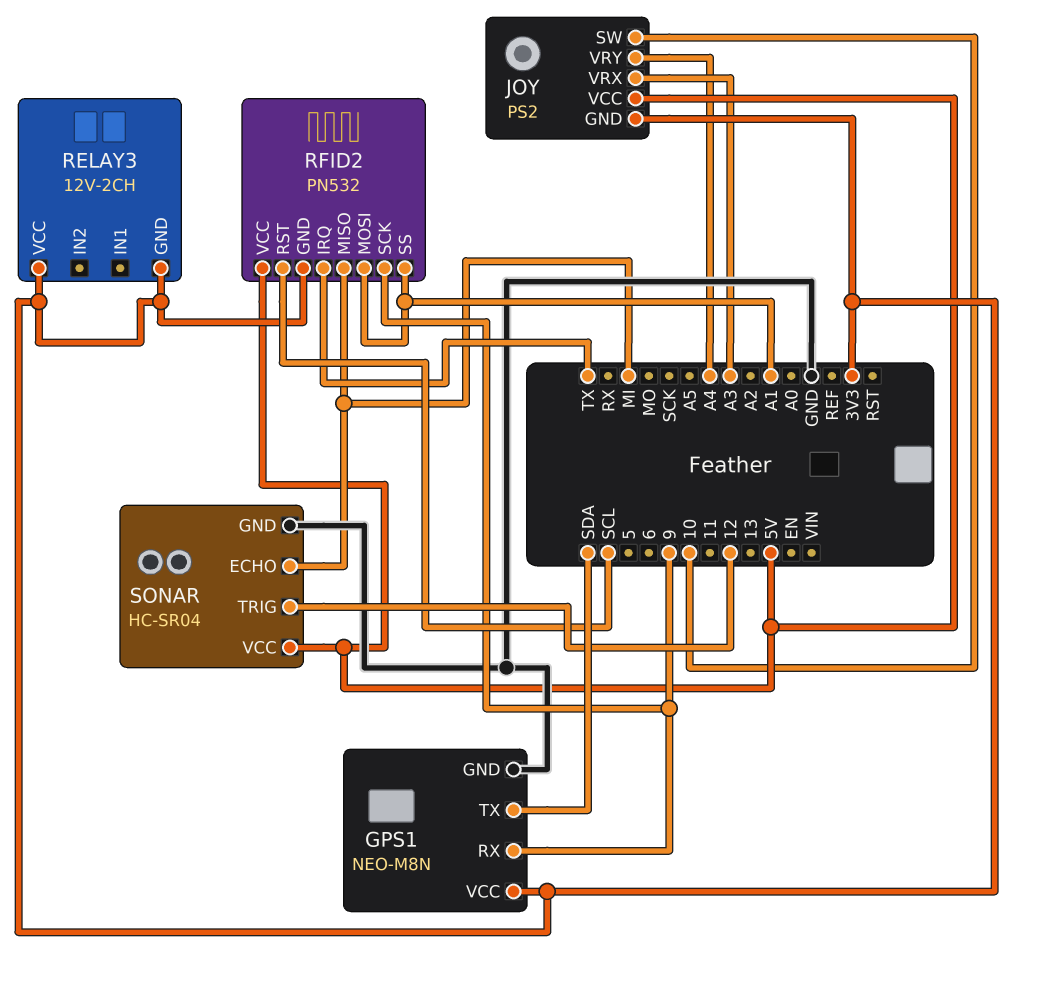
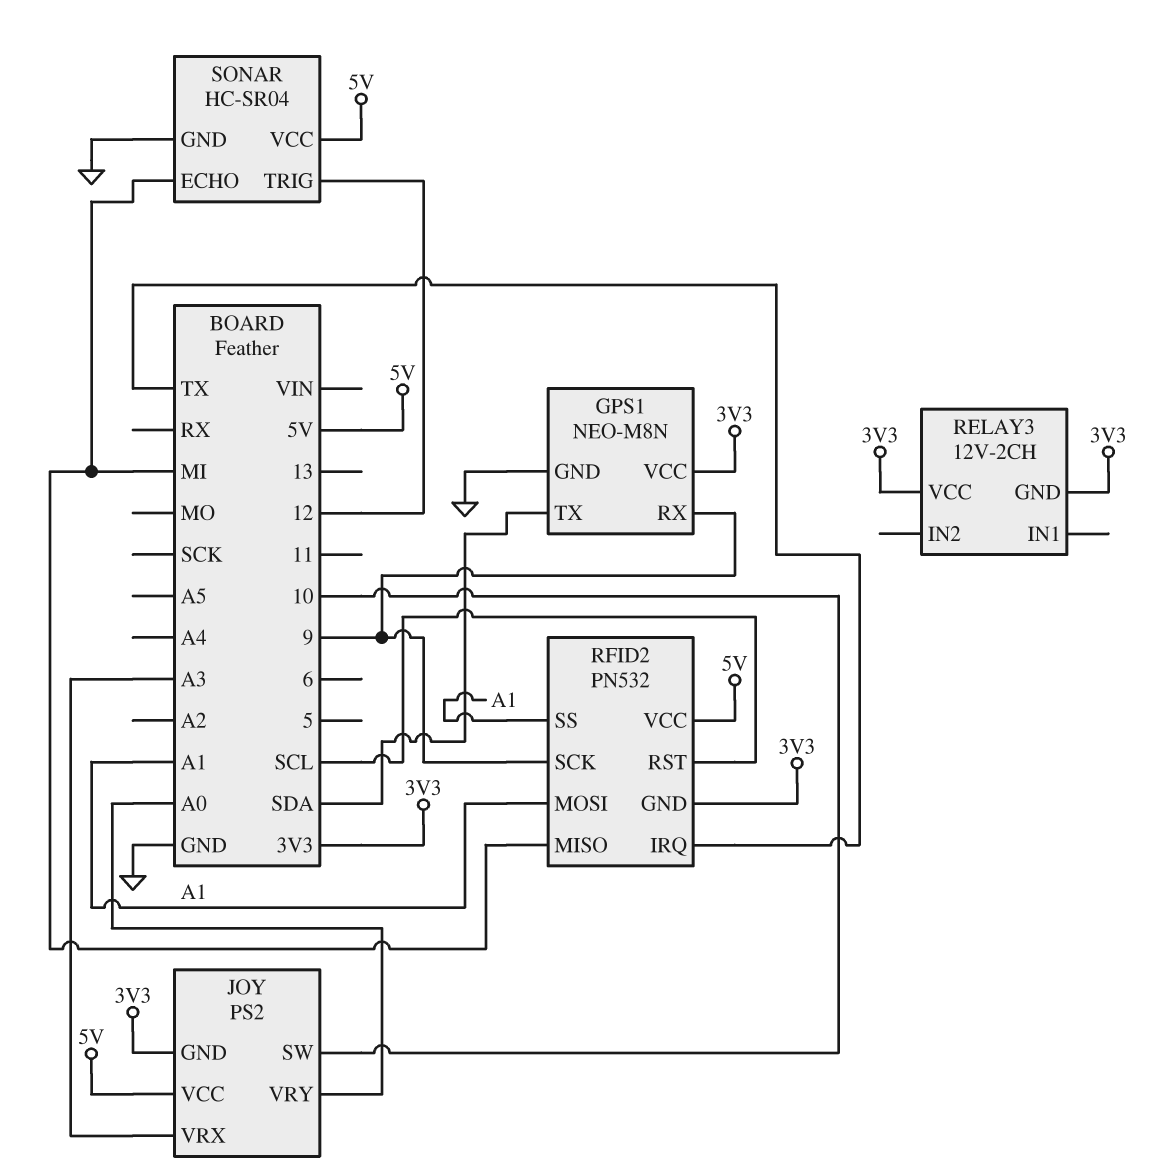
JOY pin VRY: A4 -> A0

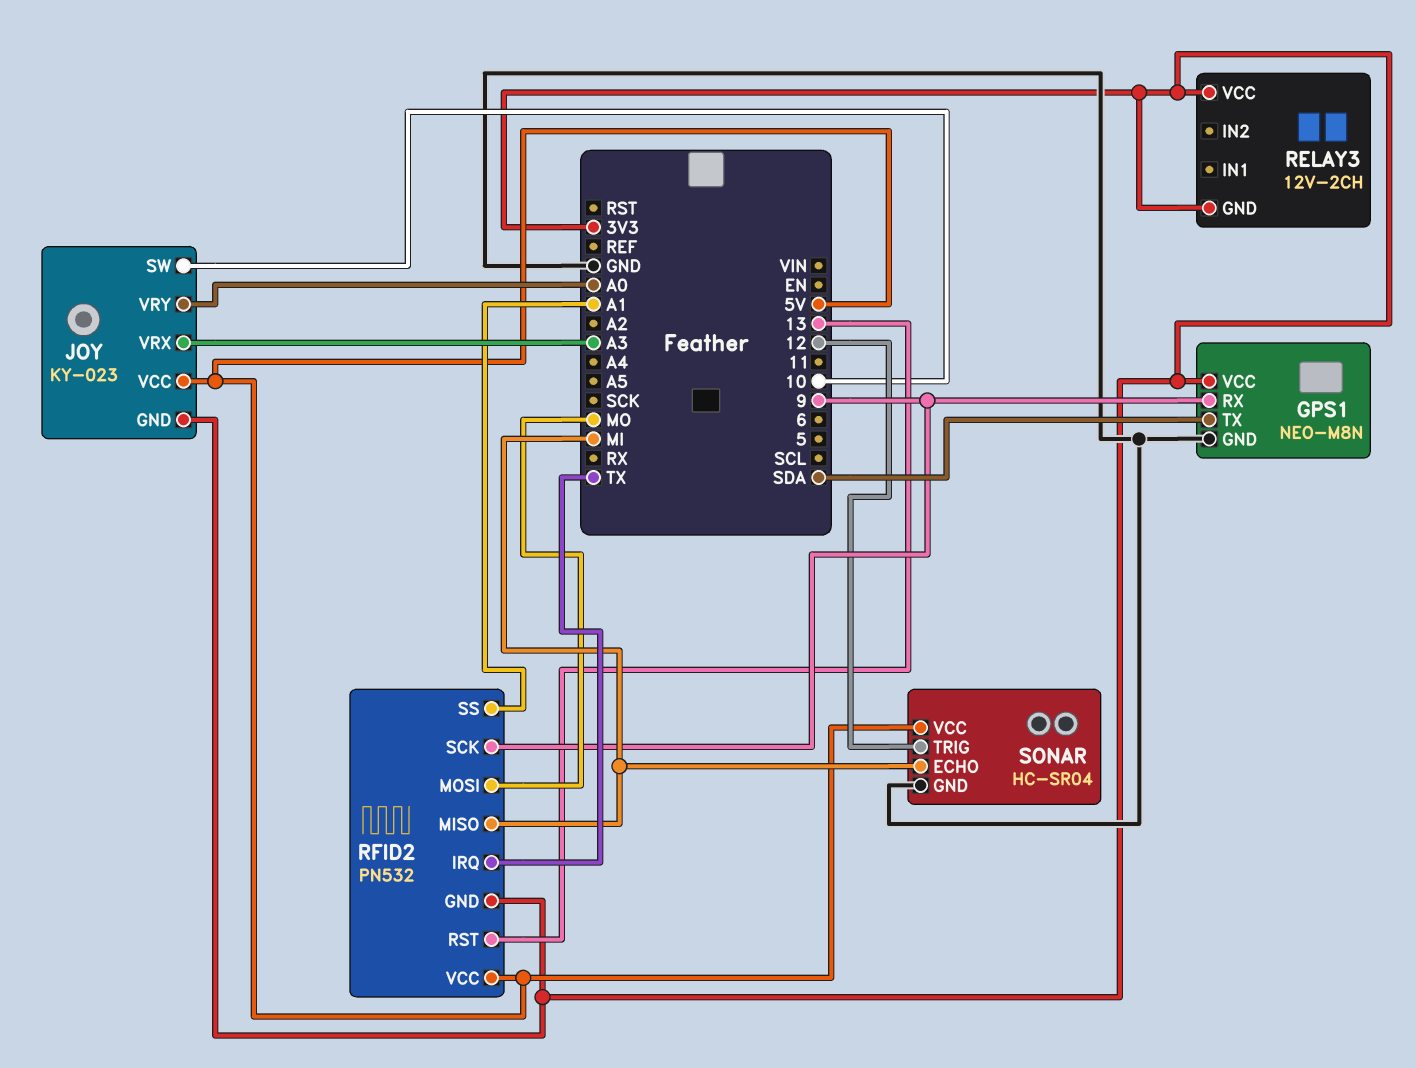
JOY: PS2 -> KY-023
RFID2 pin MOSI: A1 -> MO
RFID2 pin RST: SCL -> 13

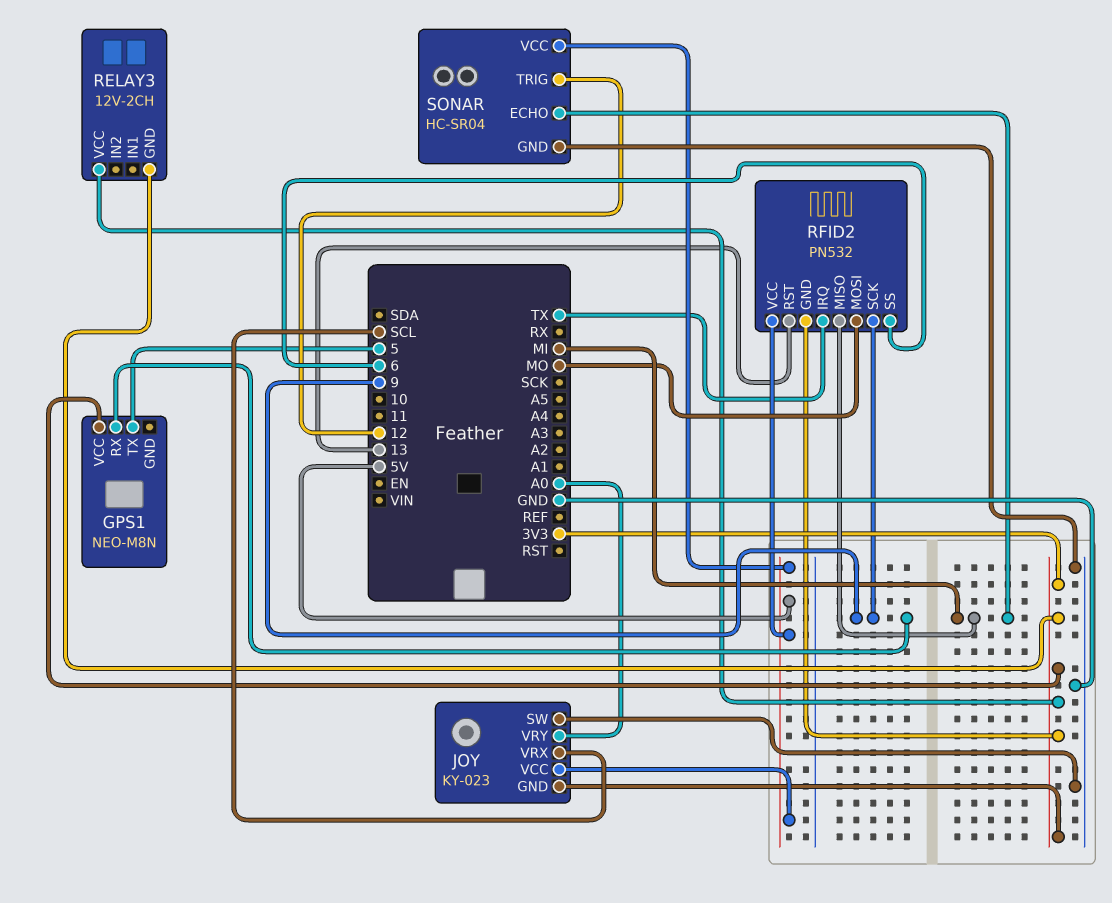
GPS1 pin GND: GND -> none
GPS1 pin TX: SDA -> 5
JOY pin SW: 10 -> GND
JOY pin VRX: A3 -> SCL
RFID2 pin SS: A1 -> 6

